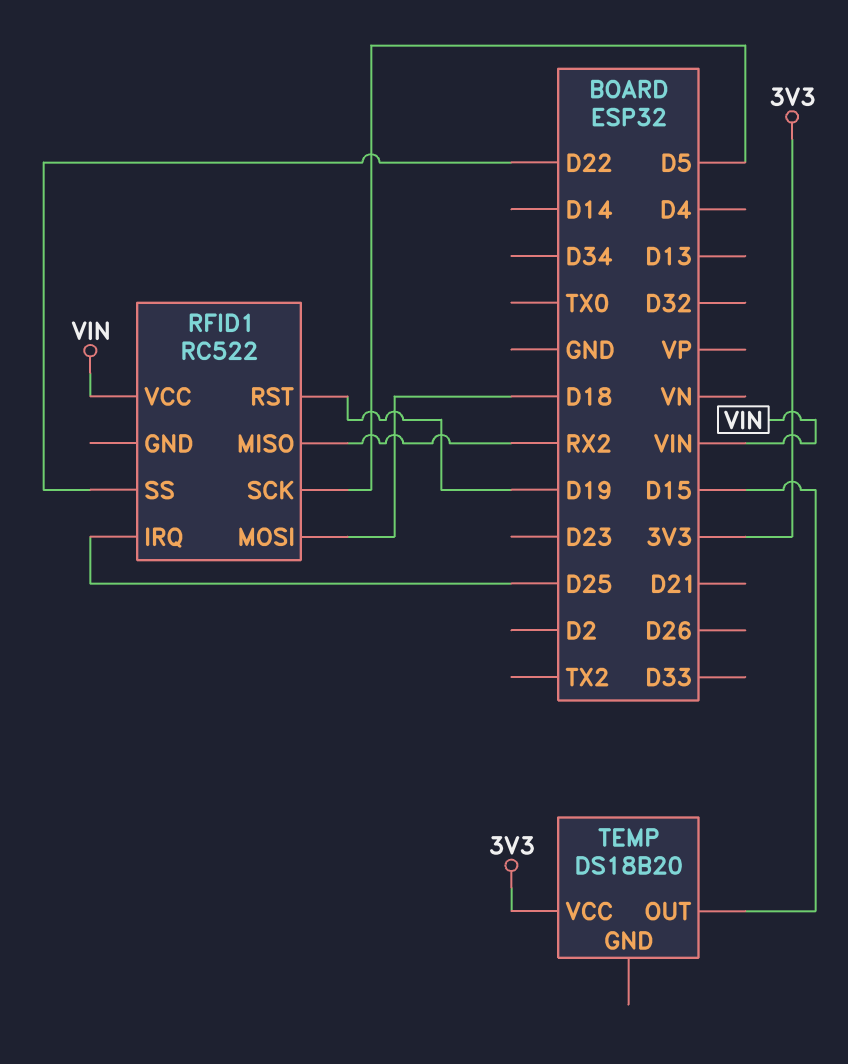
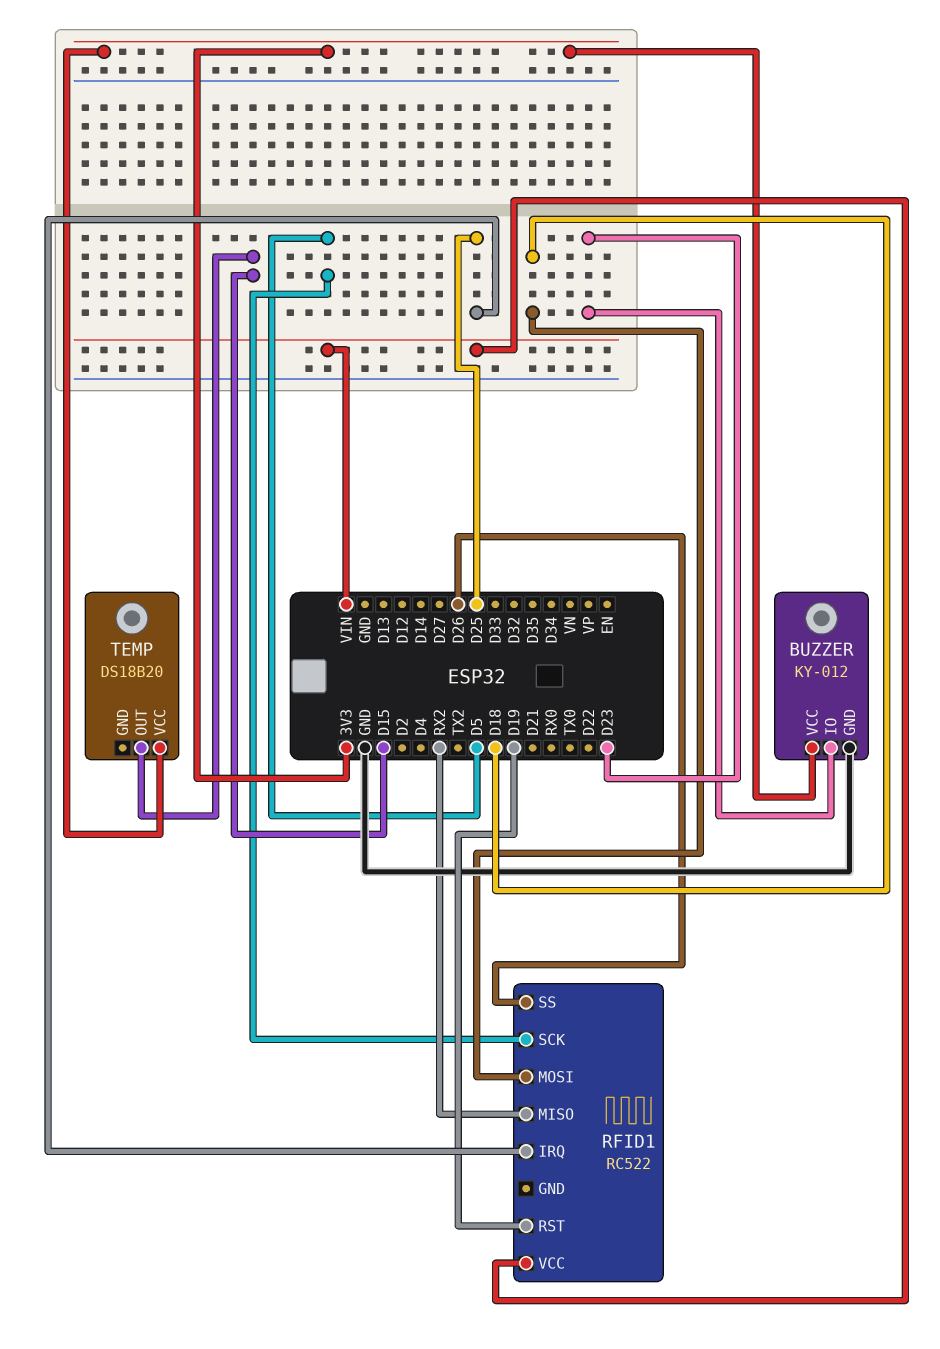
BUZZER: none -> KY-012
BUZZER pin GND: none -> GND
BUZZER pin IO: none -> D23
BUZZER pin VCC: none -> 3V3
RFID1 pin SS: D22 -> D26

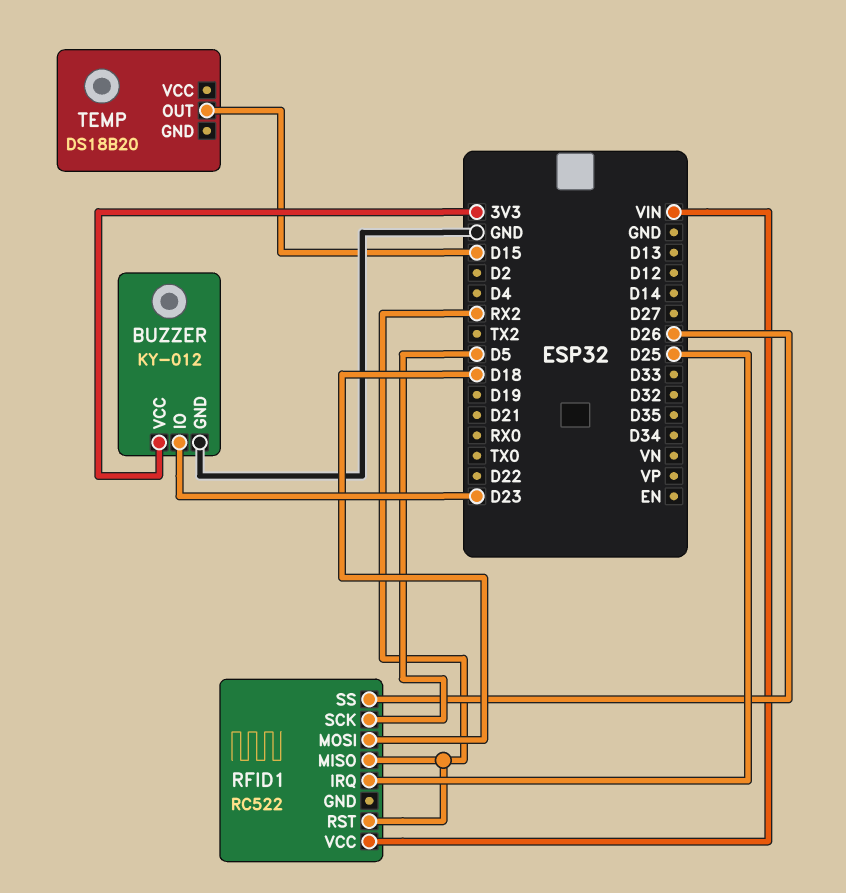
RFID1 pin RST: D19 -> RX2
TEMP pin VCC: 3V3 -> none

